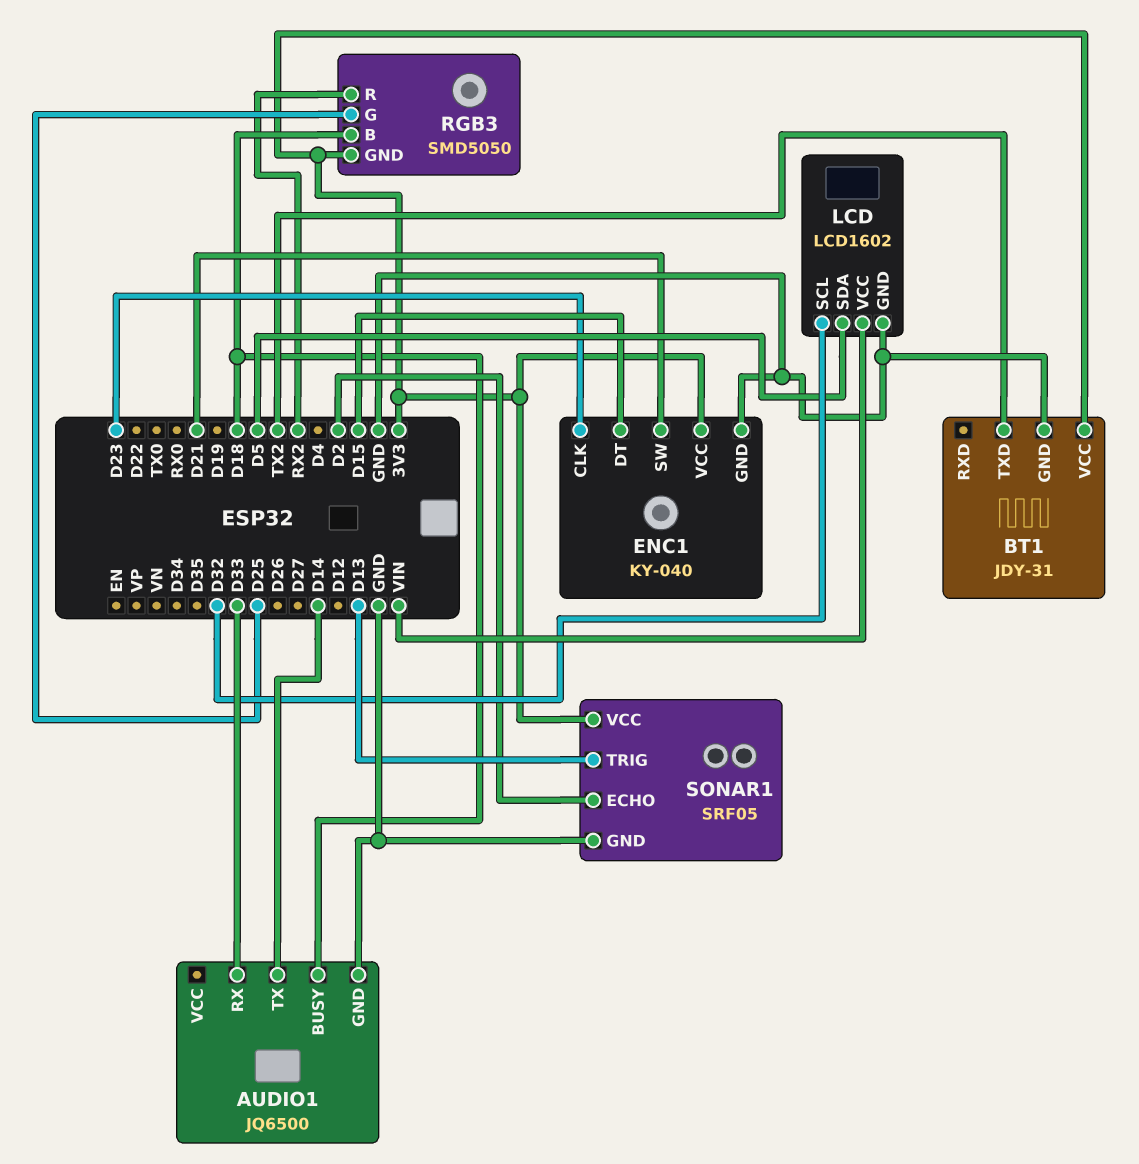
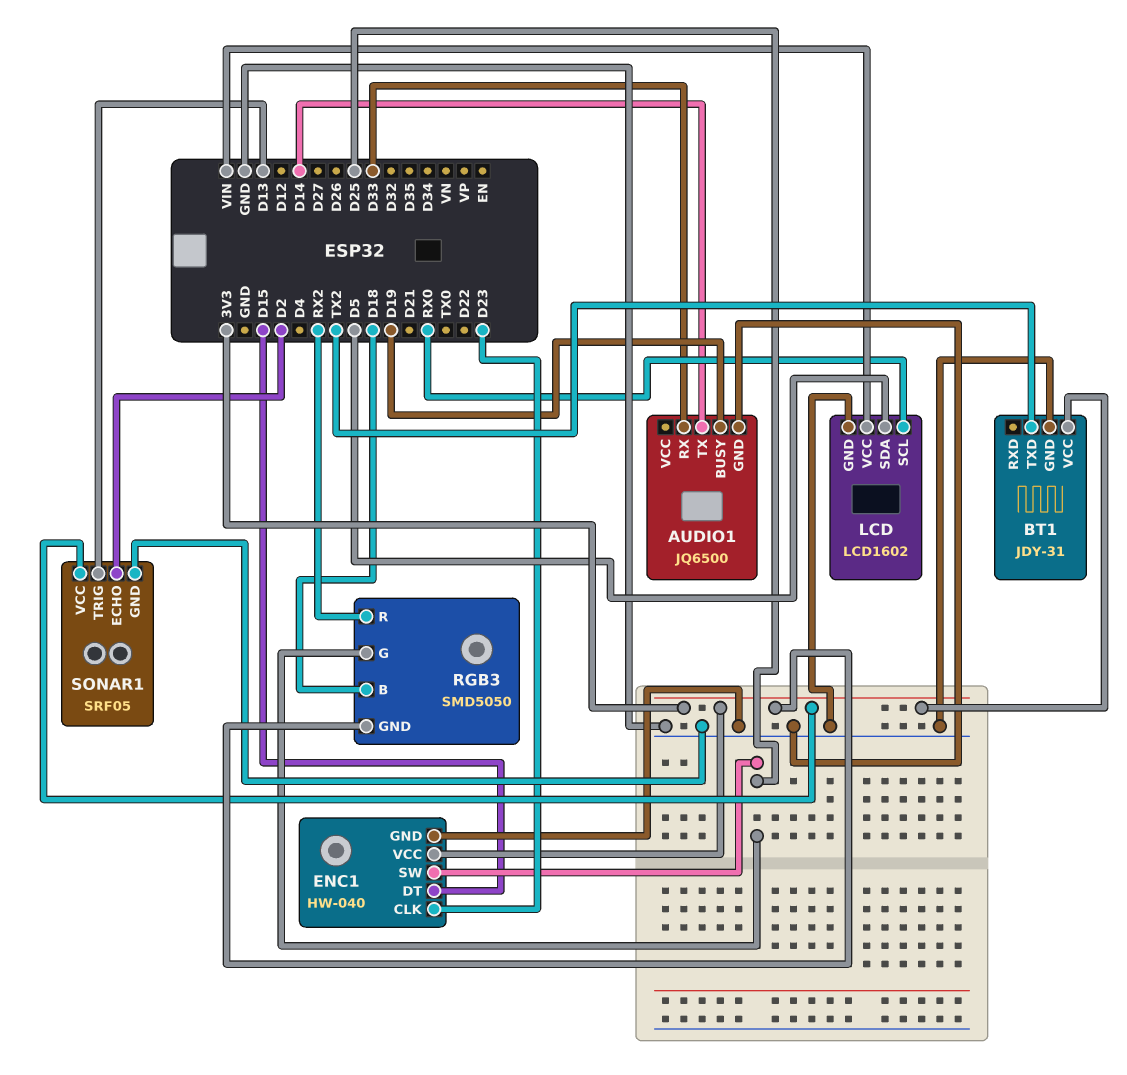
AUDIO1 pin BUSY: D18 -> D19
ENC1: KY-040 -> HW-040
ENC1 pin SW: D21 -> D25
LCD pin SCL: D32 -> RX0

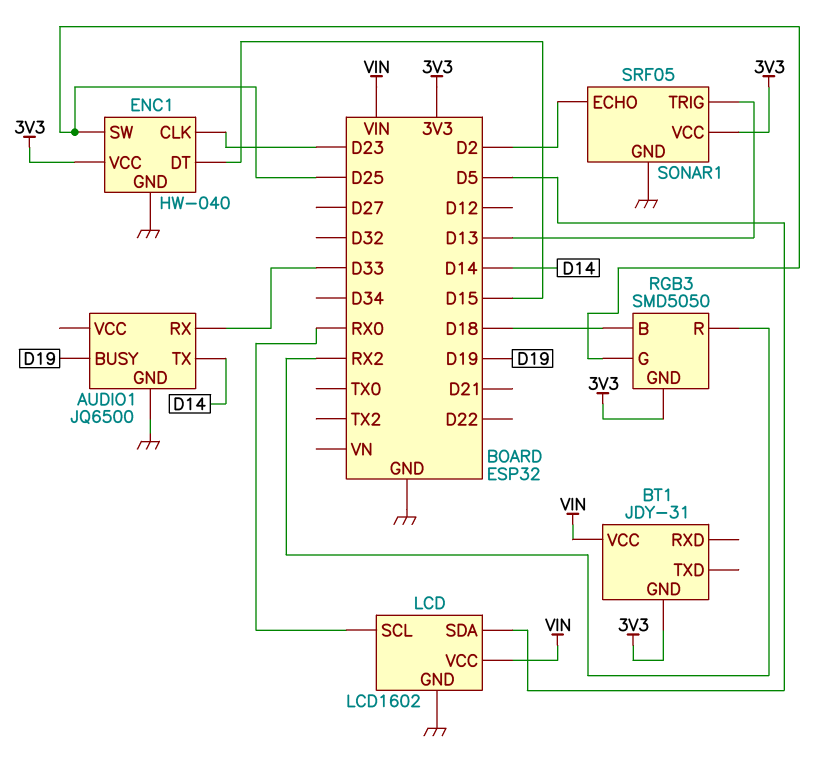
BT1 pin GND: GND -> 3V3
BT1 pin TXD: TX2 -> none
BT1 pin VCC: 3V3 -> VIN

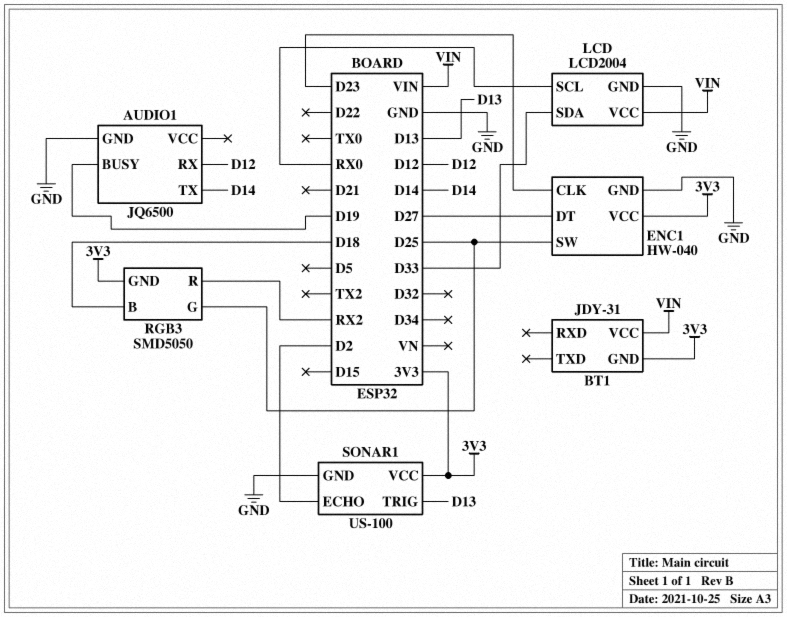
AUDIO1 pin RX: D33 -> D12
ENC1 pin DT: D15 -> D27
LCD: LCD1602 -> LCD2004
LCD pin SDA: D5 -> D33
SONAR1: SRF05 -> US-100

